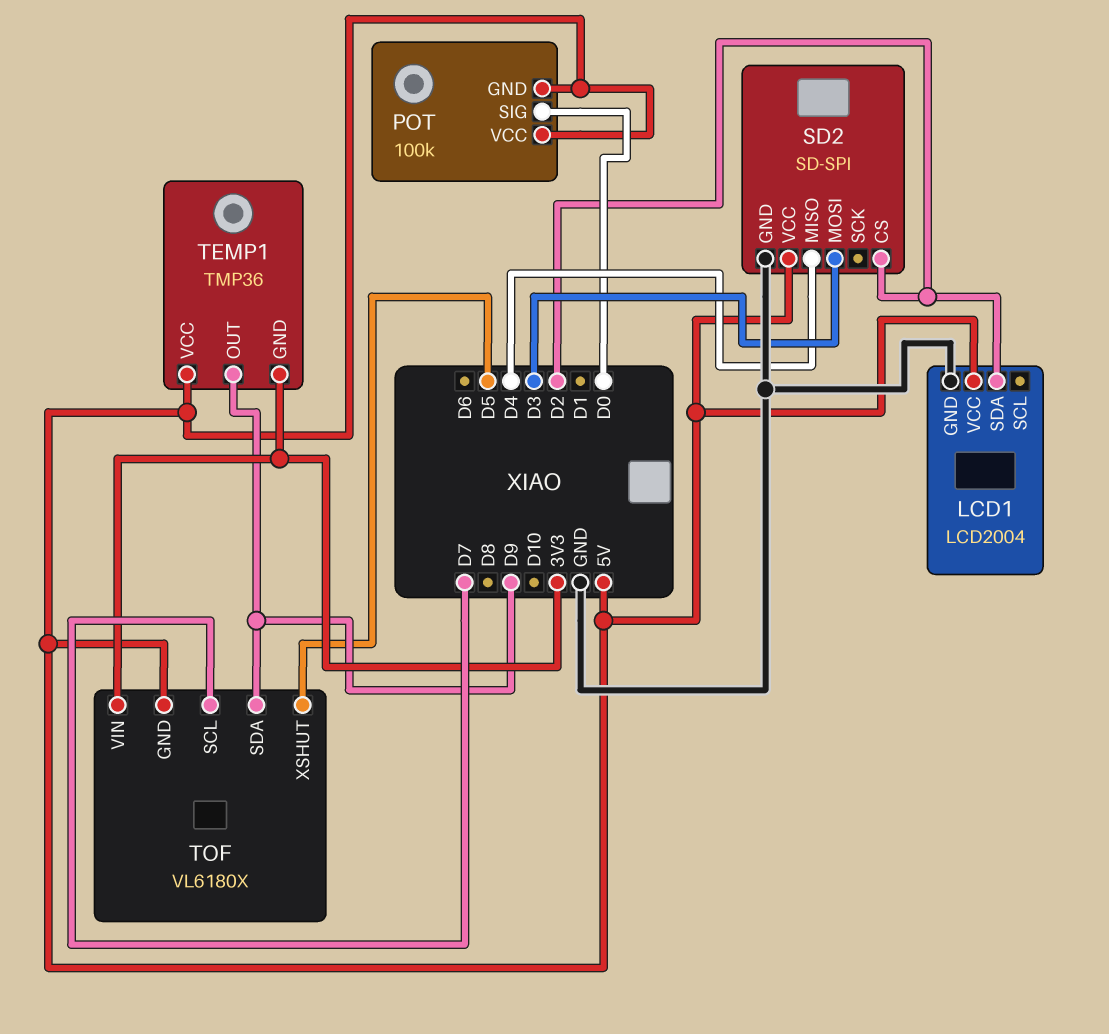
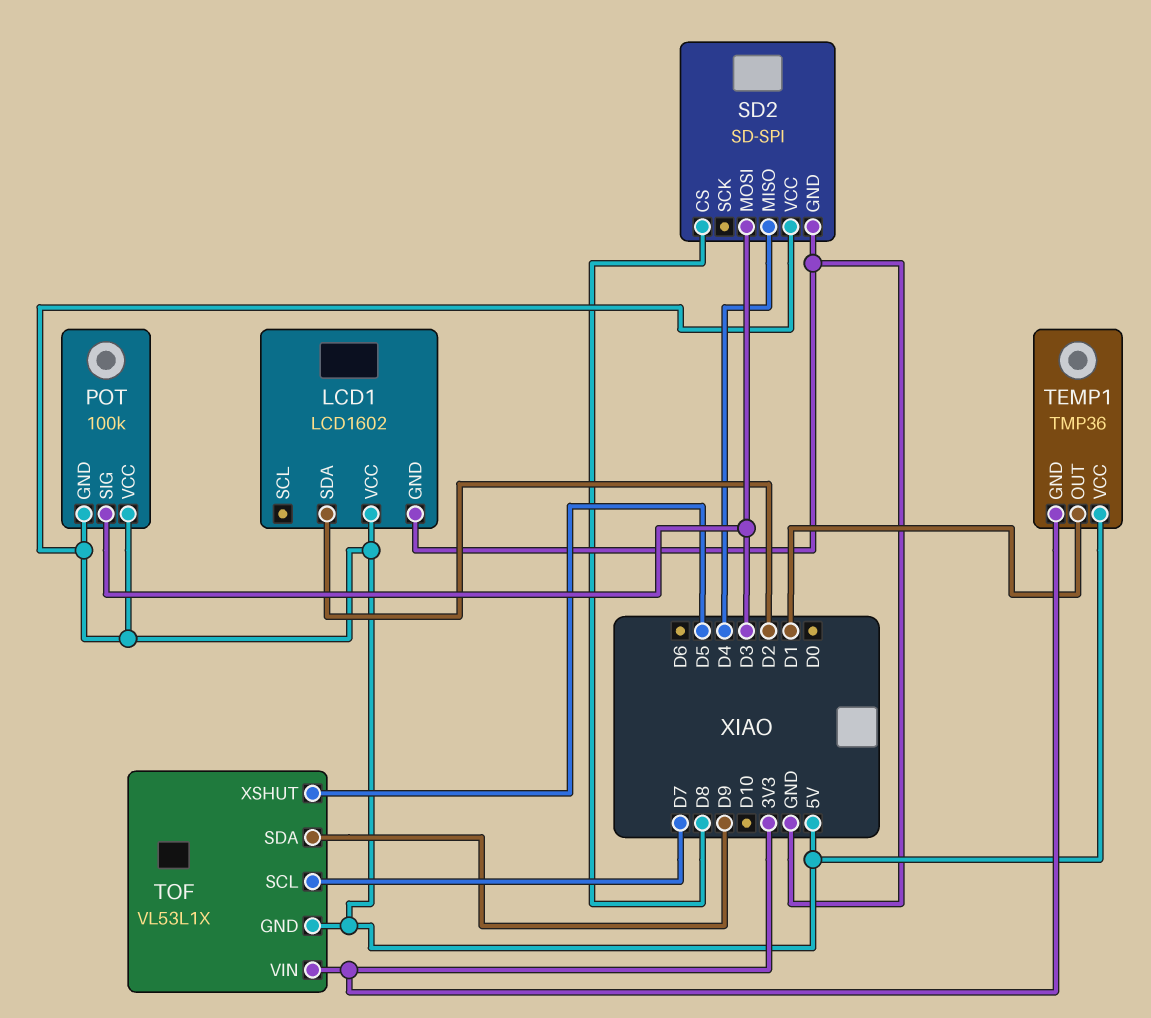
LCD1: LCD2004 -> LCD1602
POT pin SIG: D0 -> D3
SD2 pin CS: D2 -> D8
TEMP1 pin OUT: D9 -> D1
TOF: VL6180X -> VL53L1X

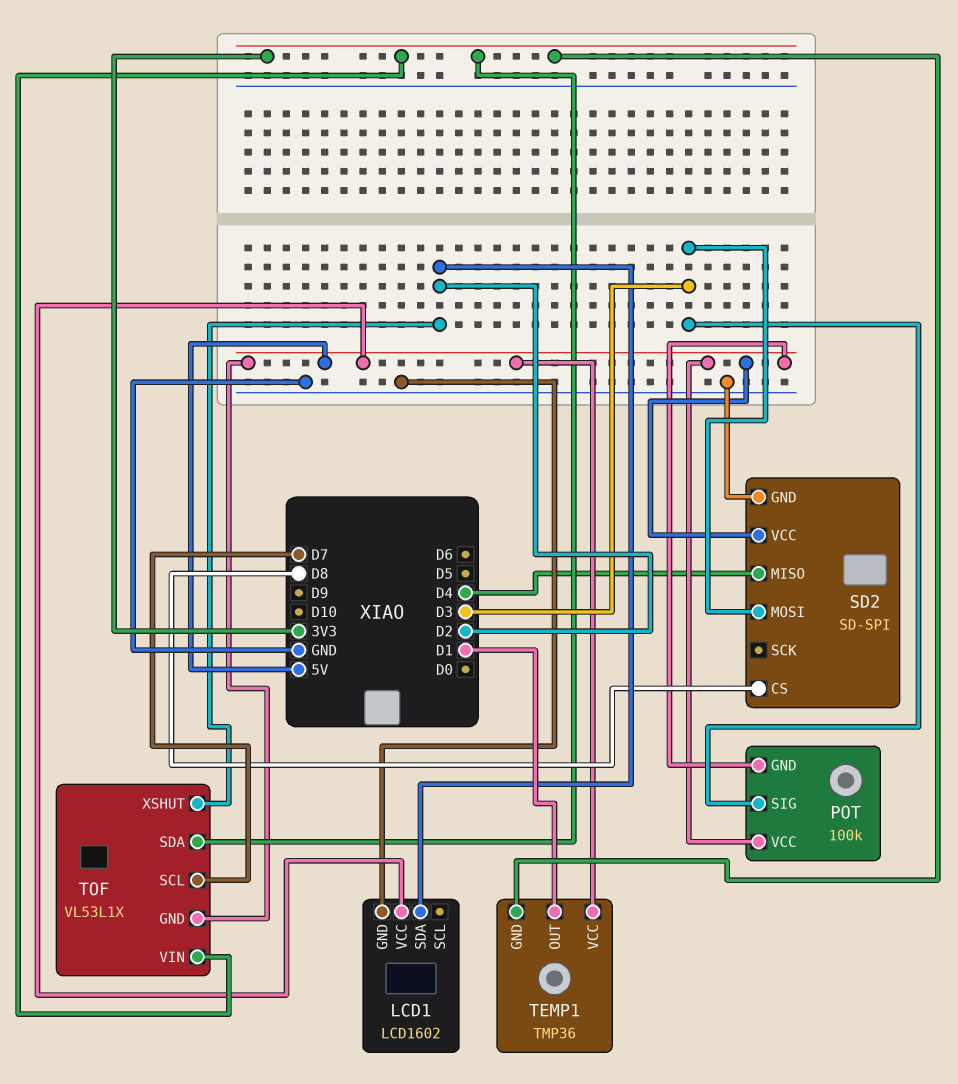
TOF pin SDA: D9 -> 3V3
TOF pin XSHUT: D5 -> D2

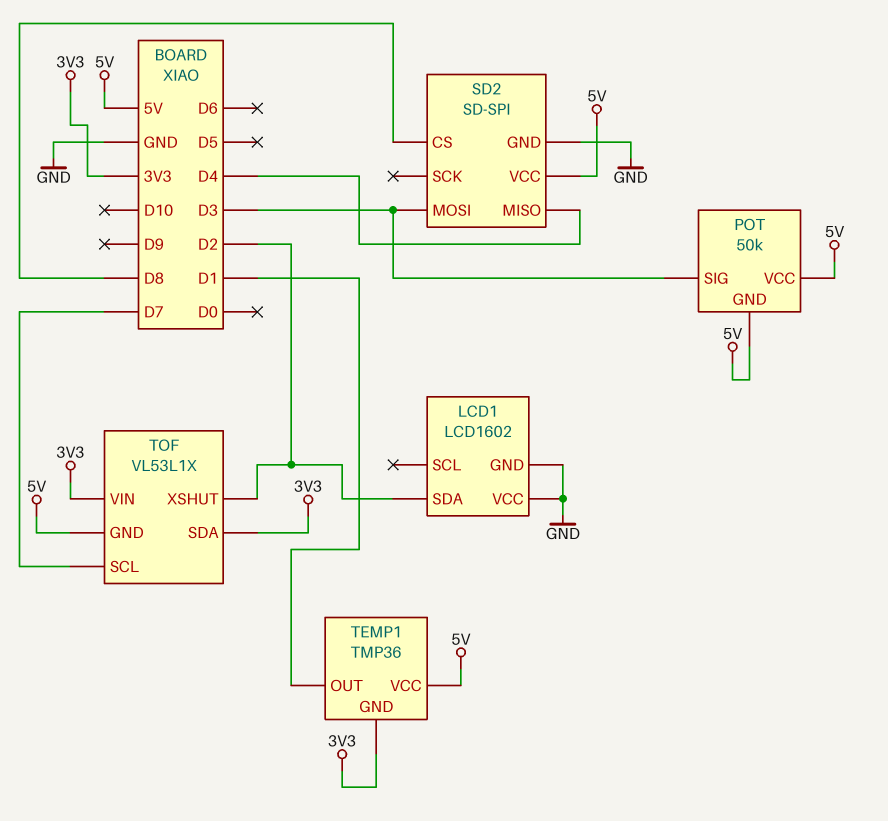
LCD1 pin VCC: 5V -> GND
POT: 100k -> 50k

